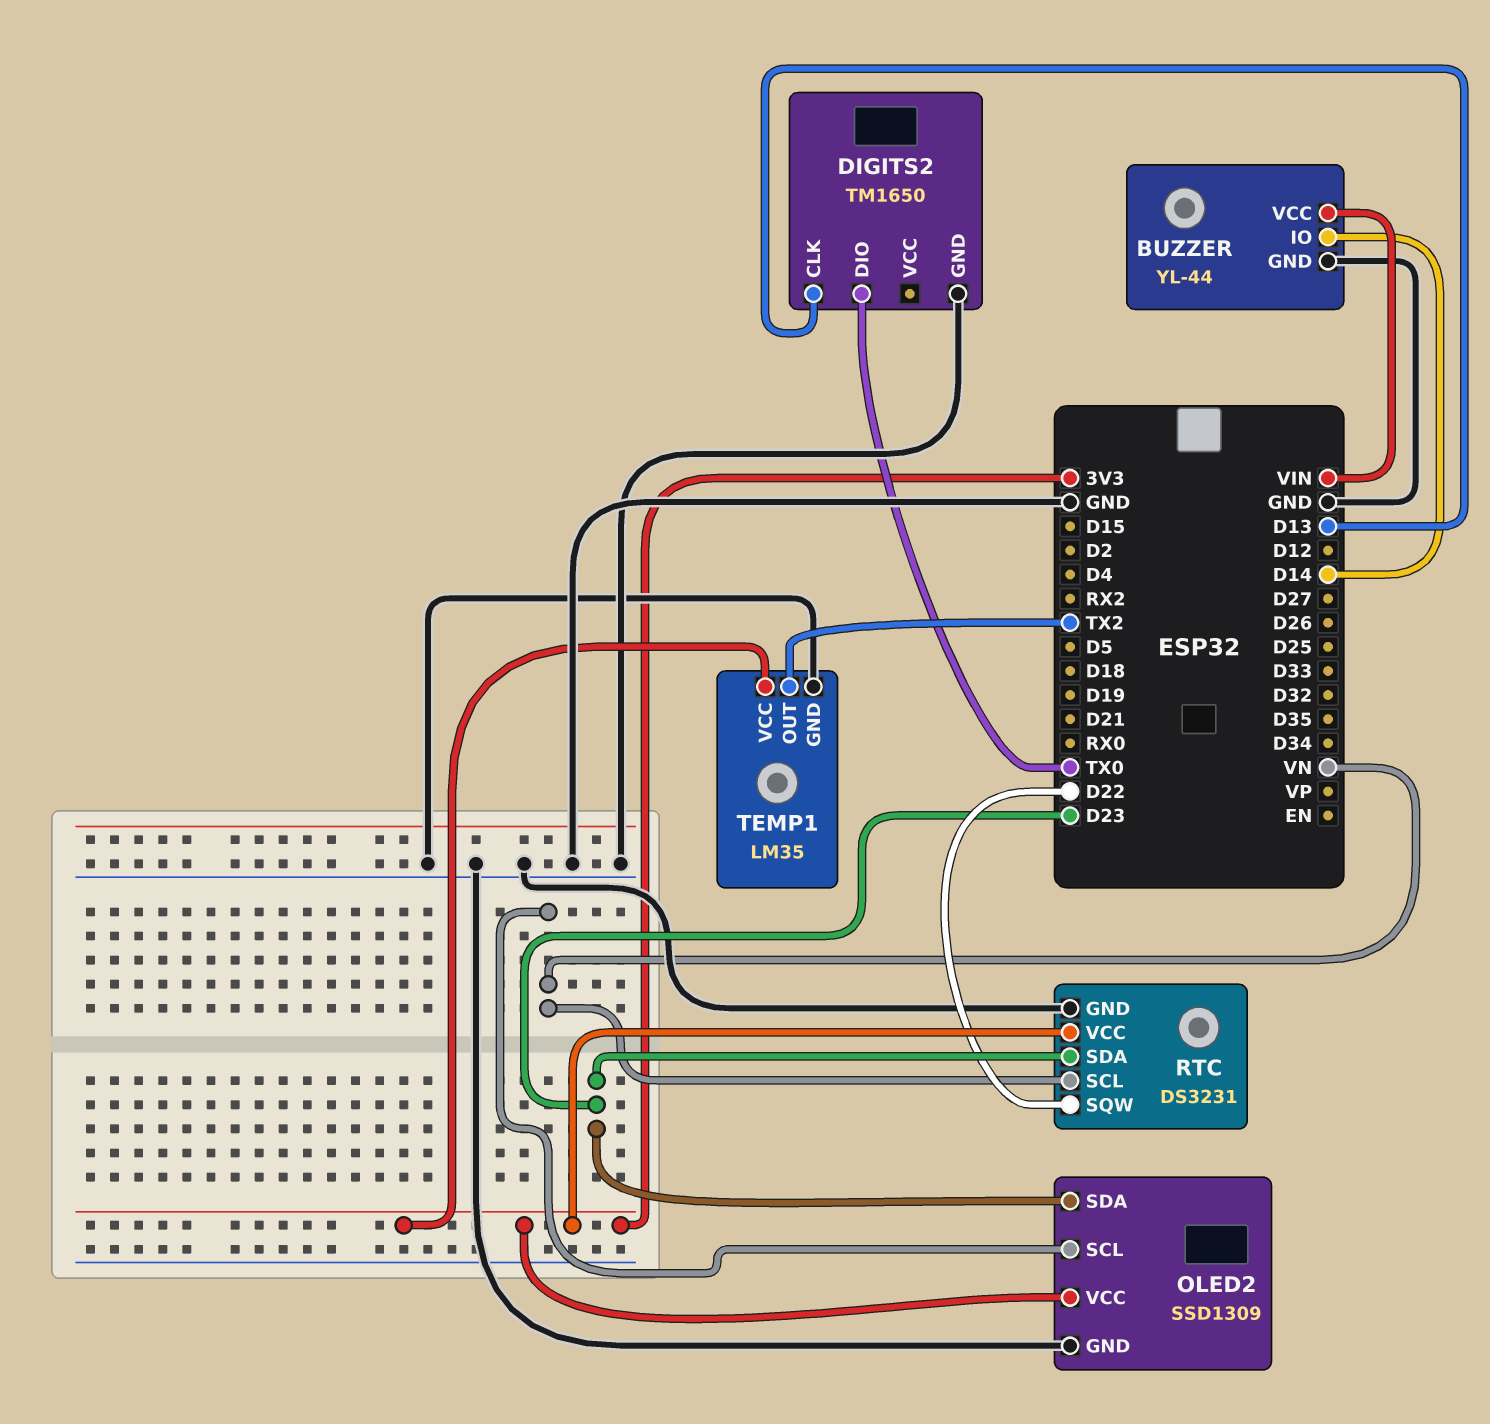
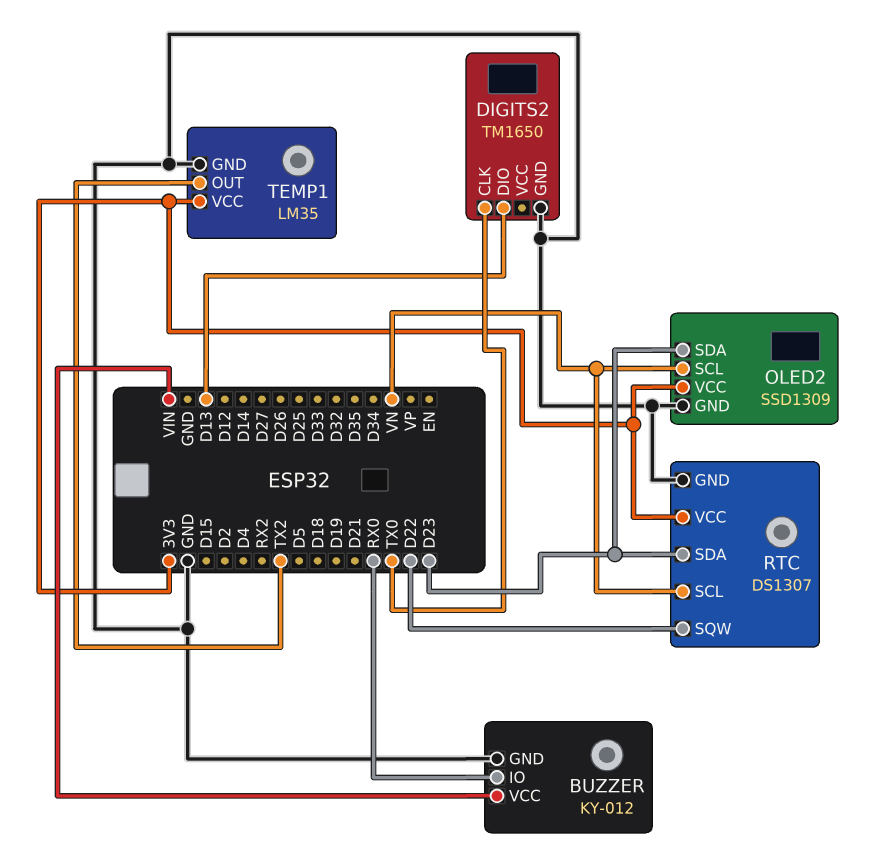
BUZZER: YL-44 -> KY-012
BUZZER pin IO: D14 -> RX0
DIGITS2 pin CLK: D13 -> TX0
DIGITS2 pin DIO: TX0 -> D13
RTC: DS3231 -> DS1307

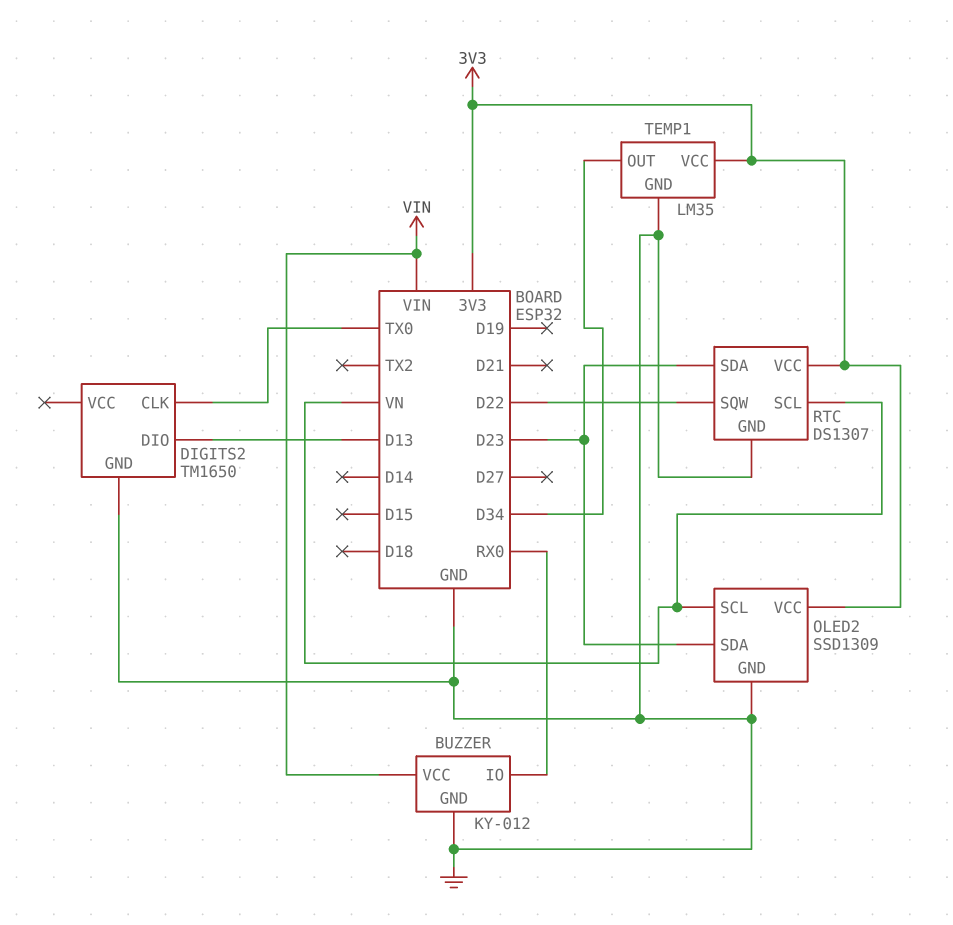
TEMP1 pin OUT: TX2 -> D34

